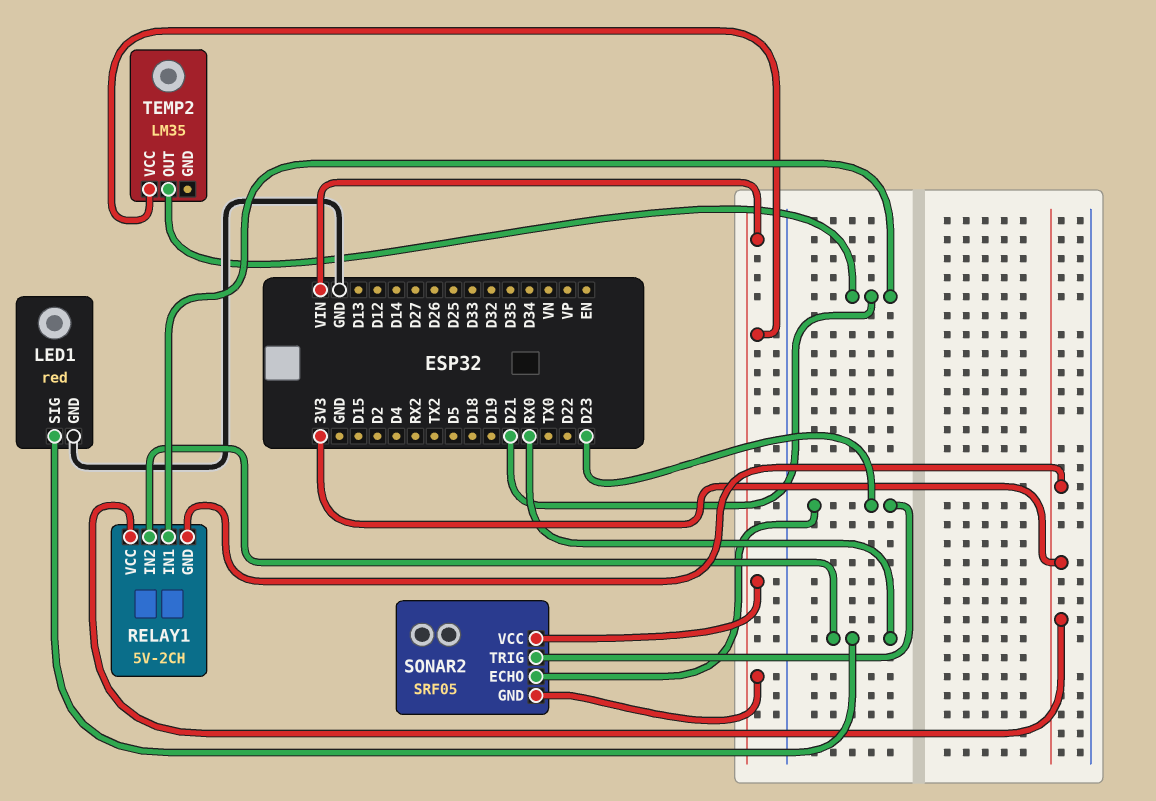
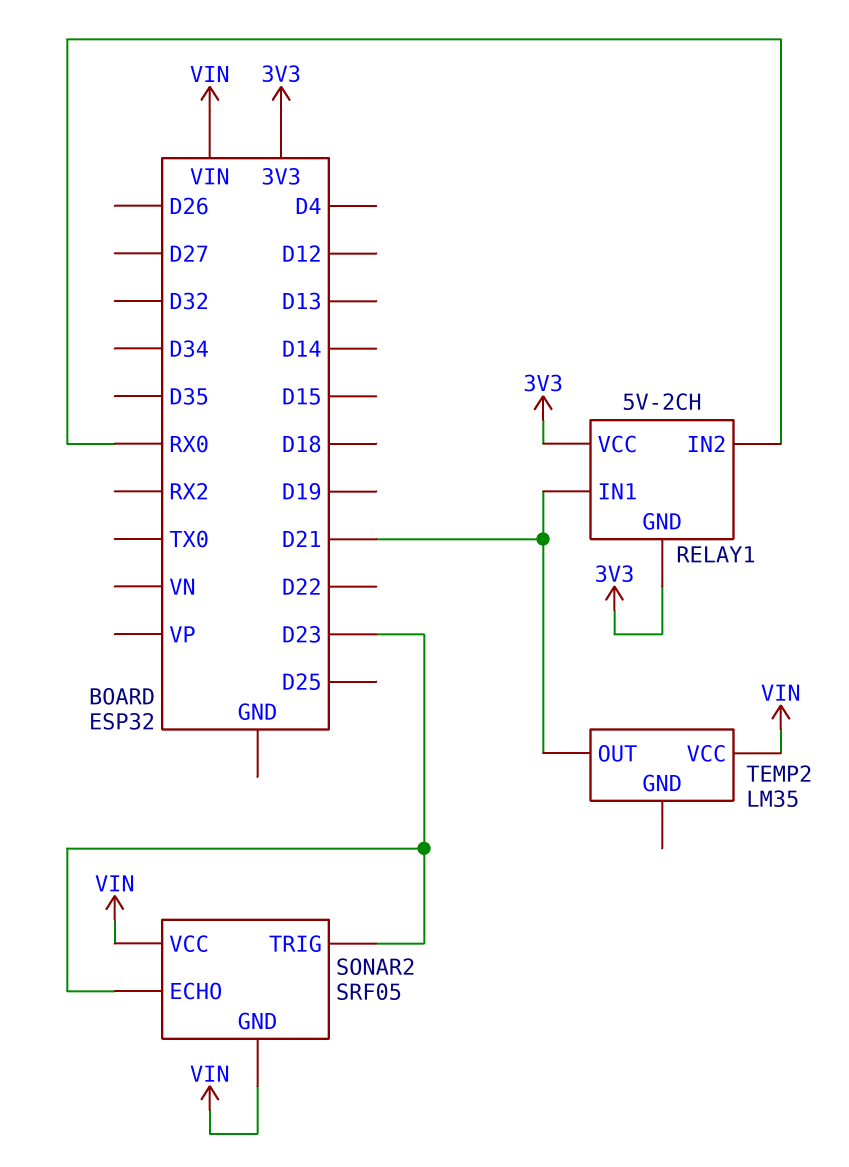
LED1: red -> none
LED1 pin GND: GND -> none
LED1 pin SIG: RX0 -> none

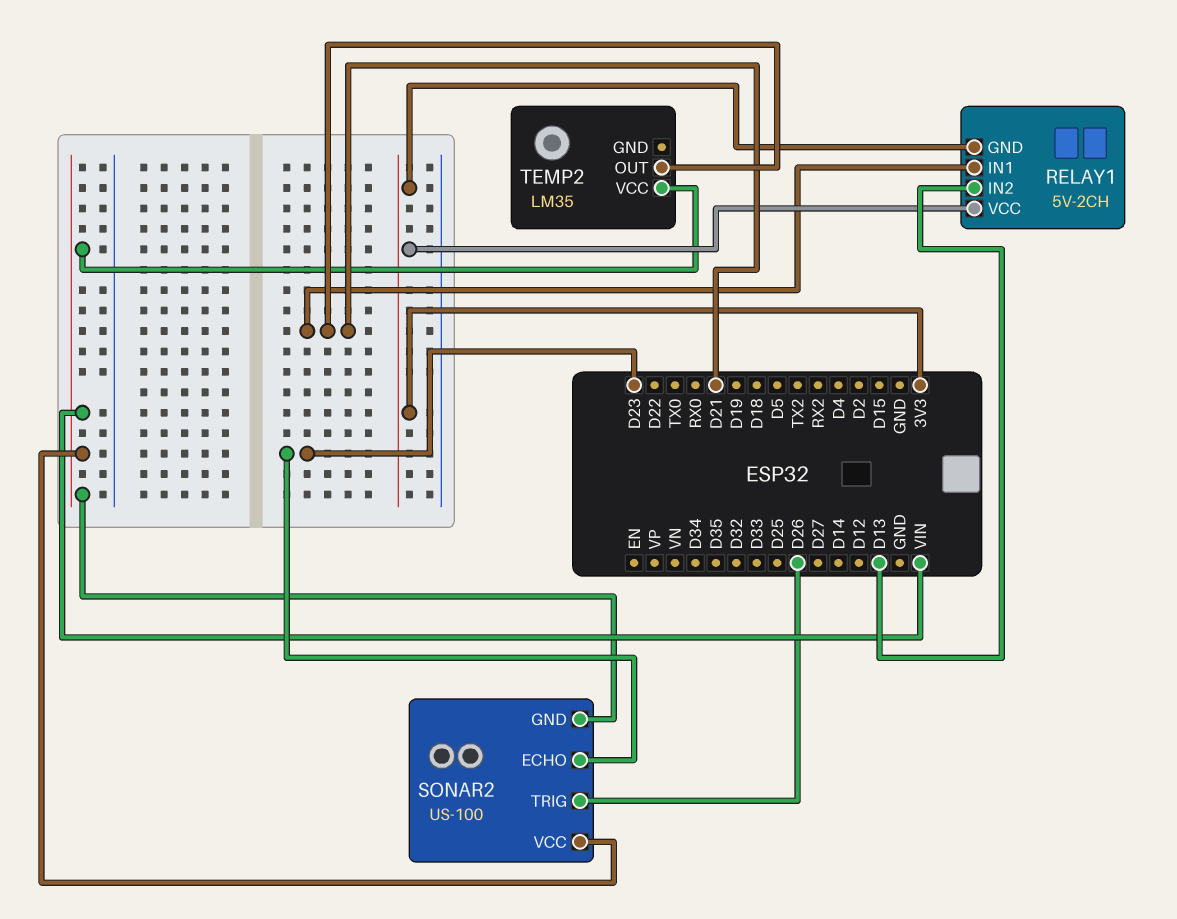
RELAY1 pin IN2: RX0 -> D13
SONAR2: SRF05 -> US-100
SONAR2 pin TRIG: D23 -> D26

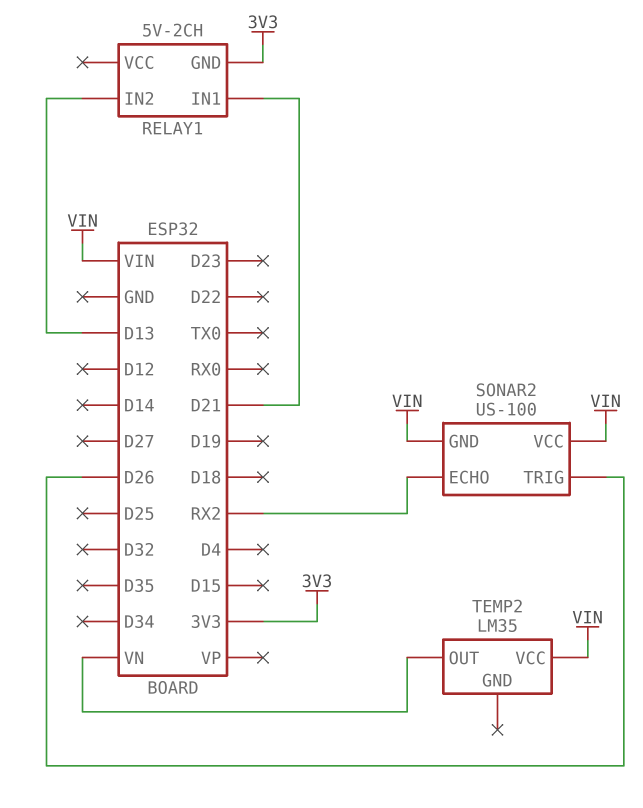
RELAY1 pin VCC: 3V3 -> none
SONAR2 pin ECHO: D23 -> RX2
TEMP2 pin OUT: D21 -> VN

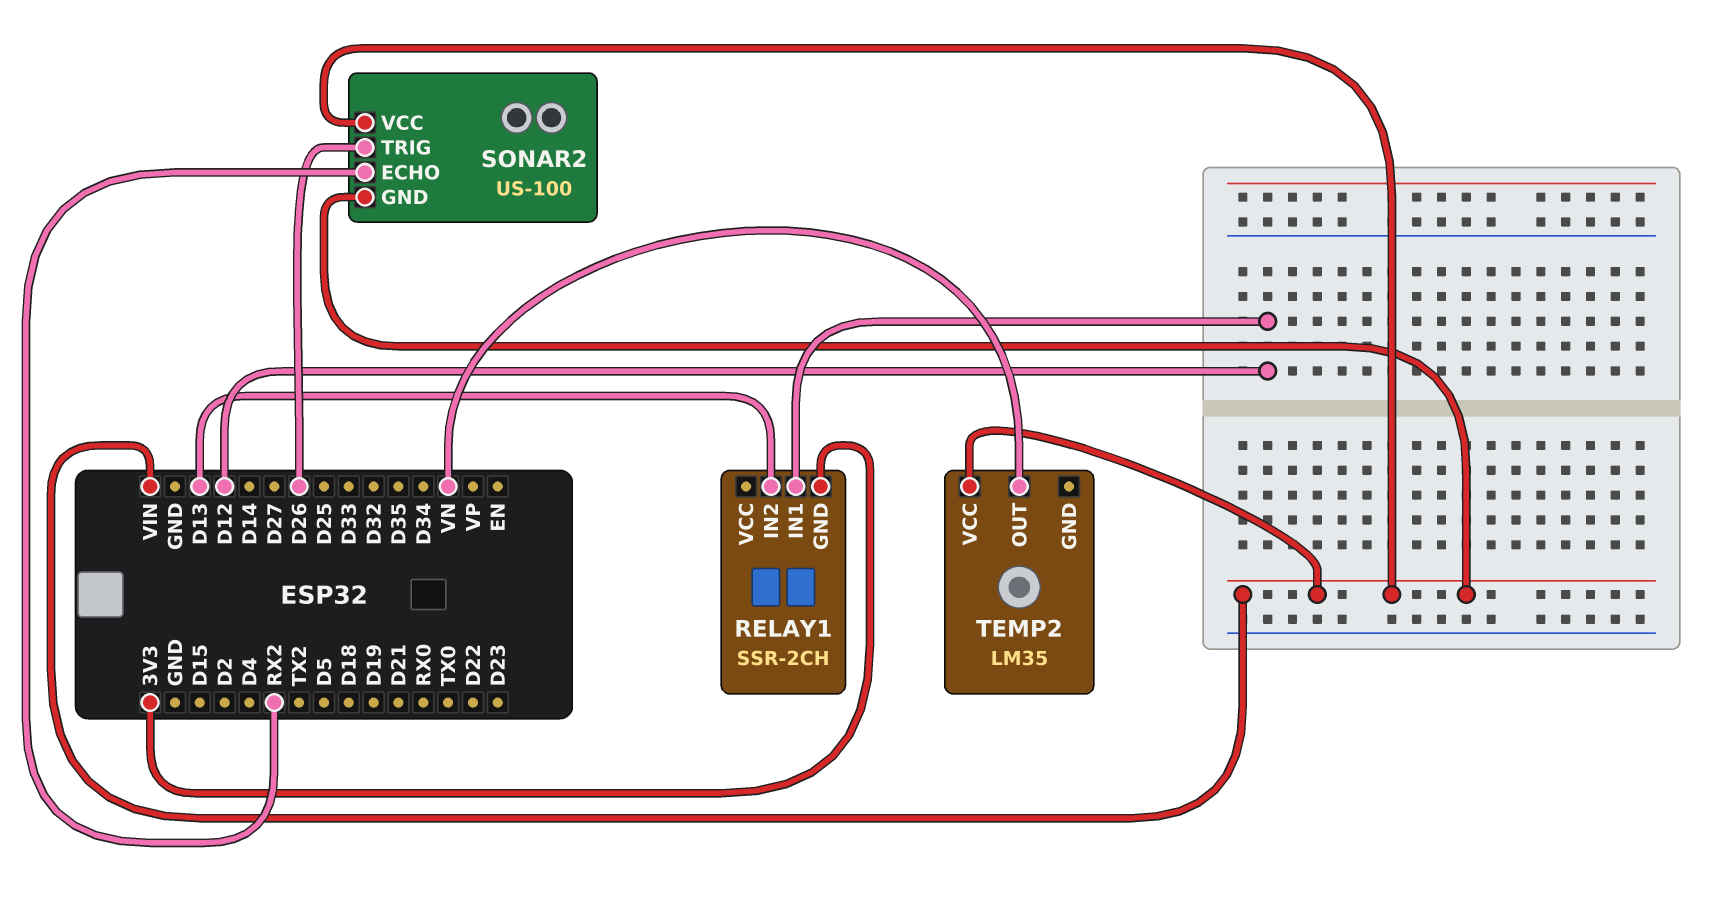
RELAY1: 5V-2CH -> SSR-2CH
RELAY1 pin IN1: D21 -> D12

